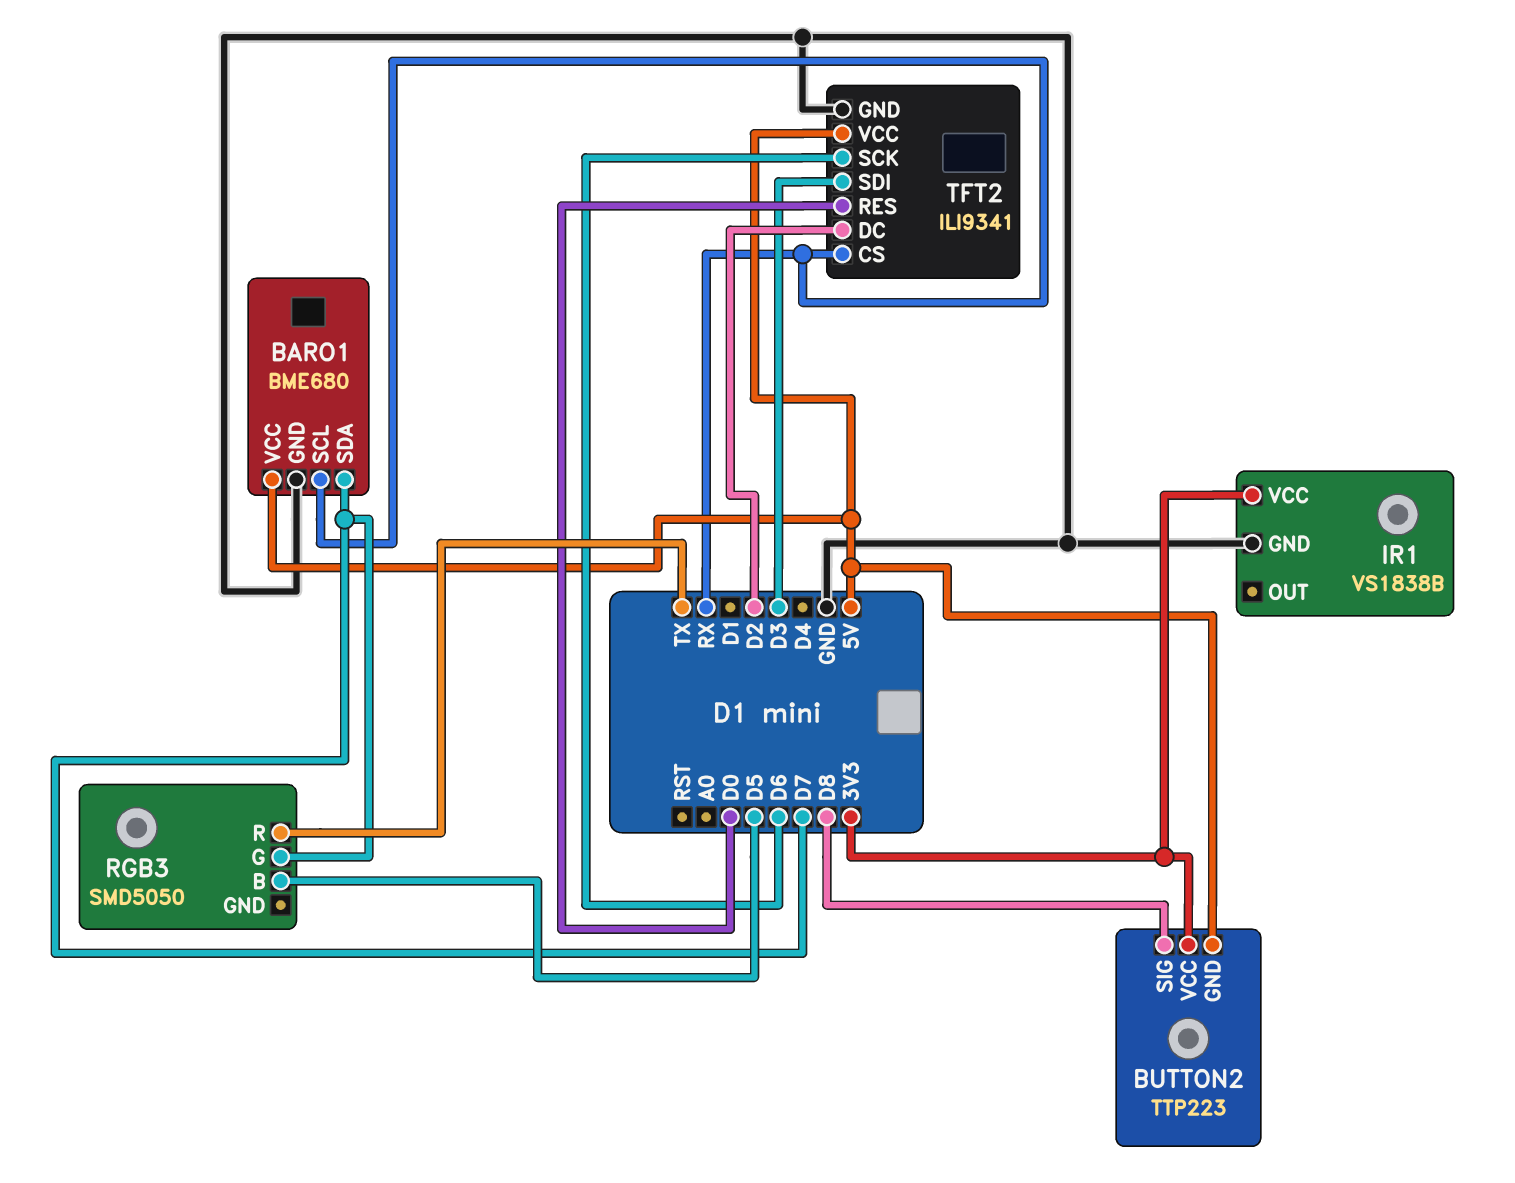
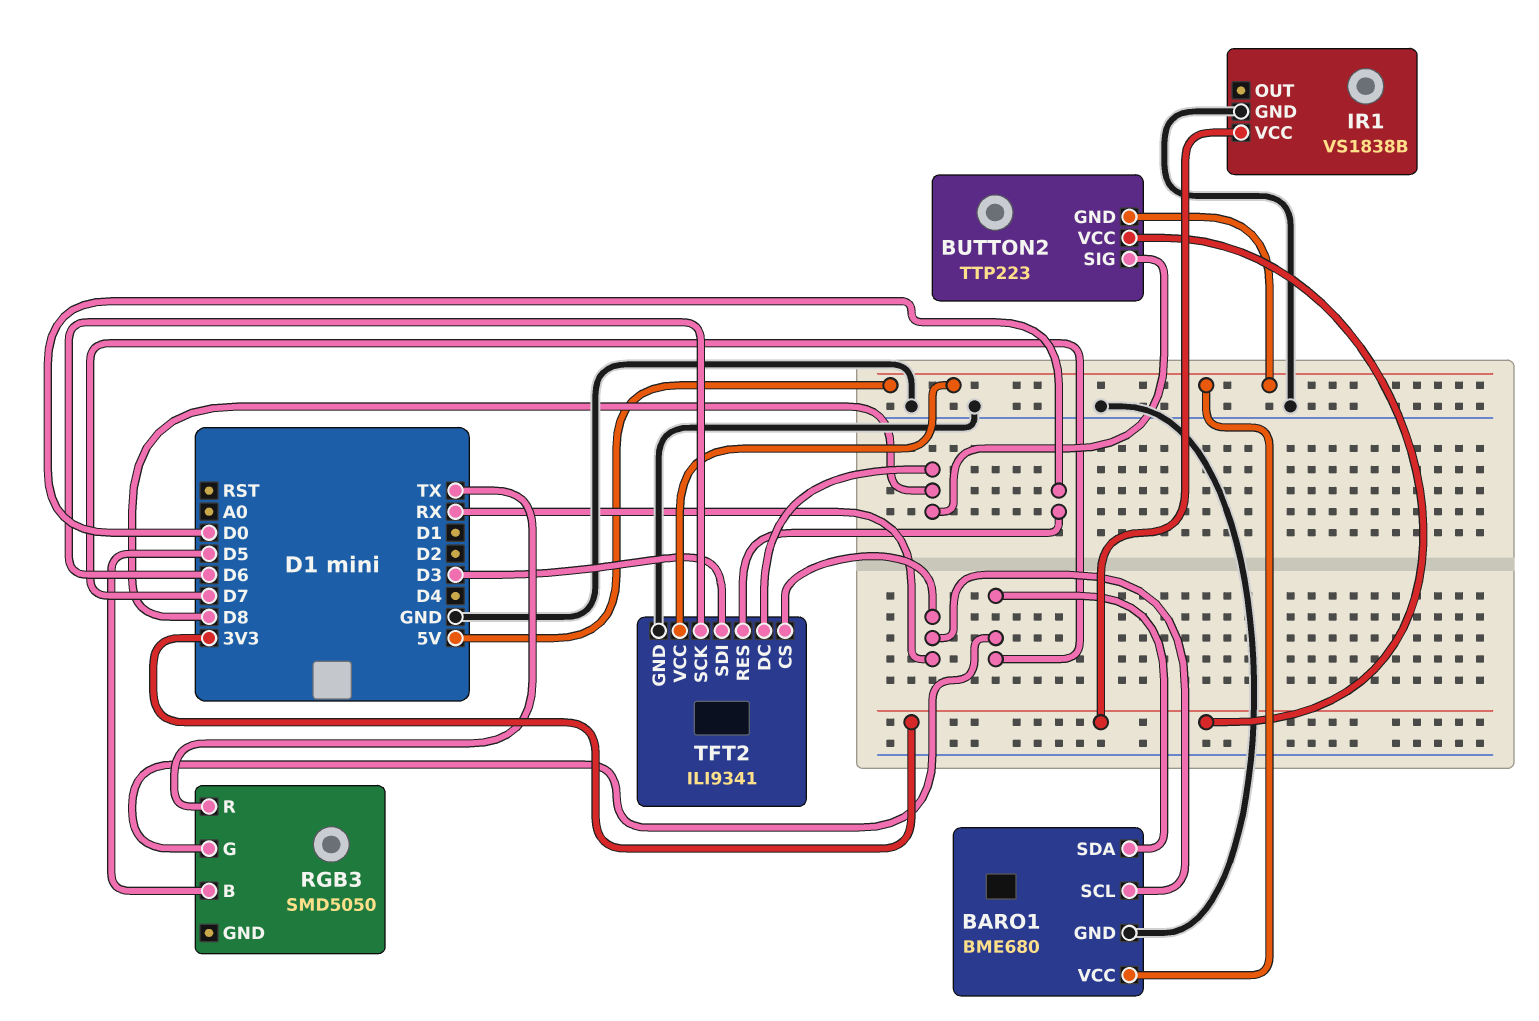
TFT2 pin DC: D2 -> D8

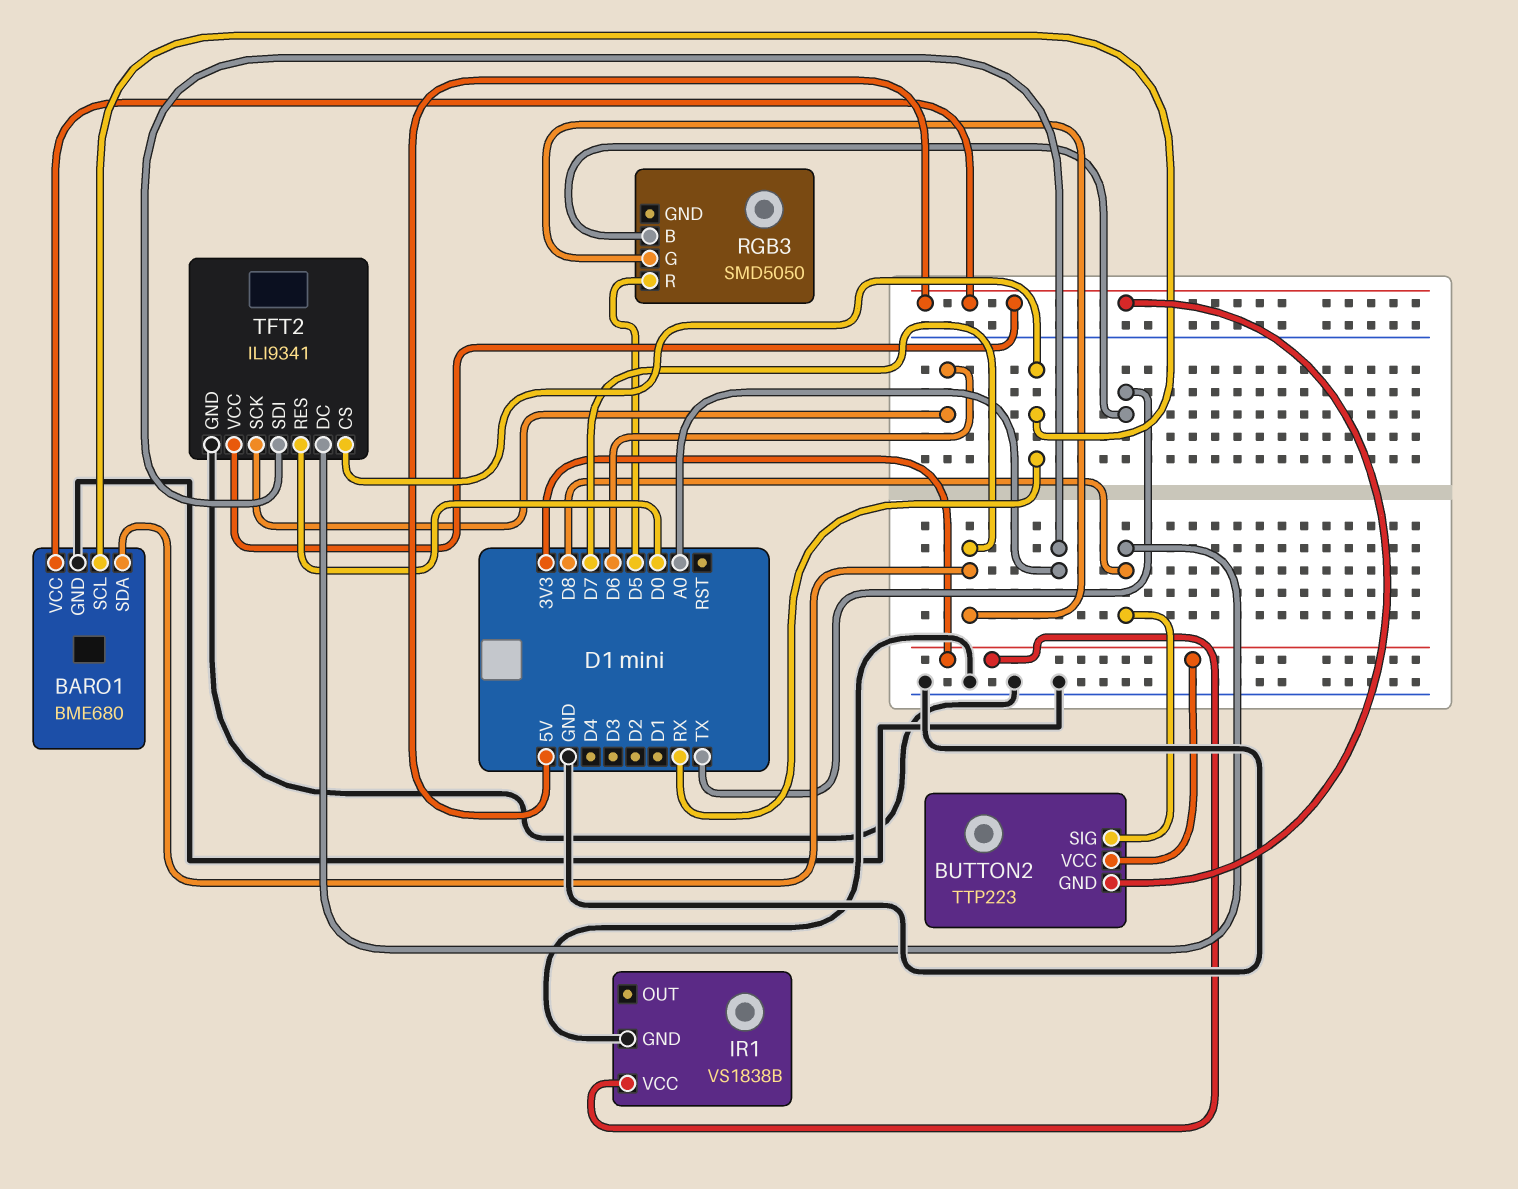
RGB3 pin B: D5 -> TX
RGB3 pin R: TX -> D5
TFT2 pin SDI: D3 -> A0

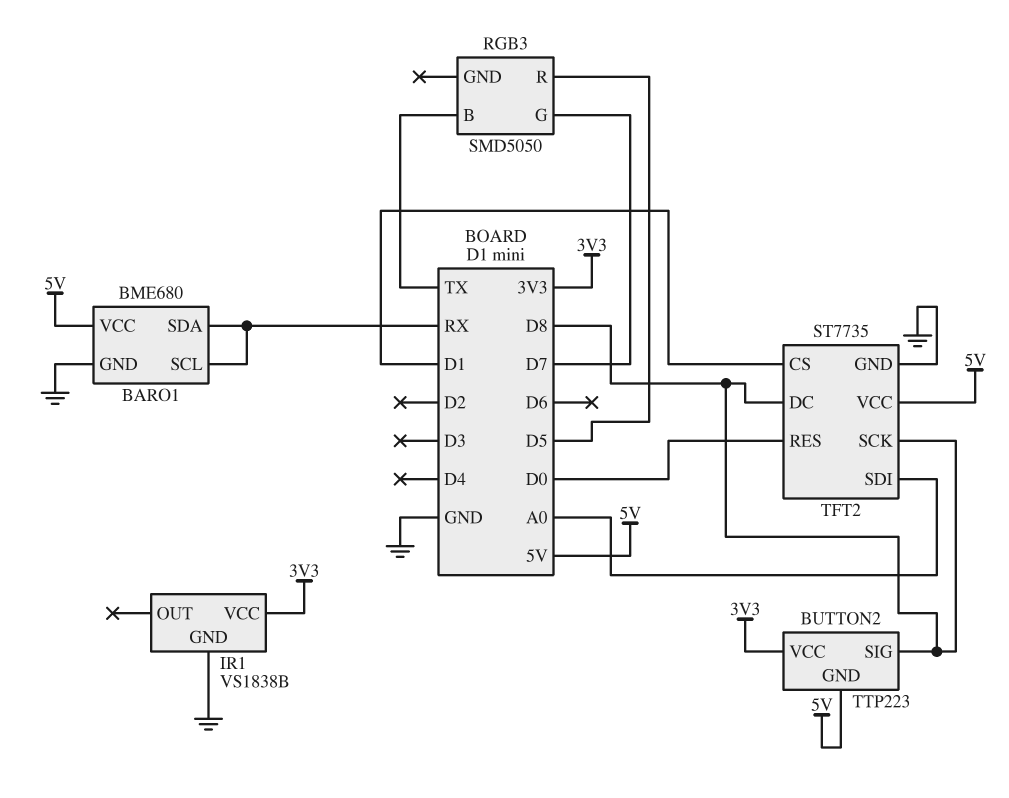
BARO1 pin SDA: D7 -> RX
TFT2: ILI9341 -> ST7735
TFT2 pin CS: RX -> D1
TFT2 pin SCK: D6 -> D8

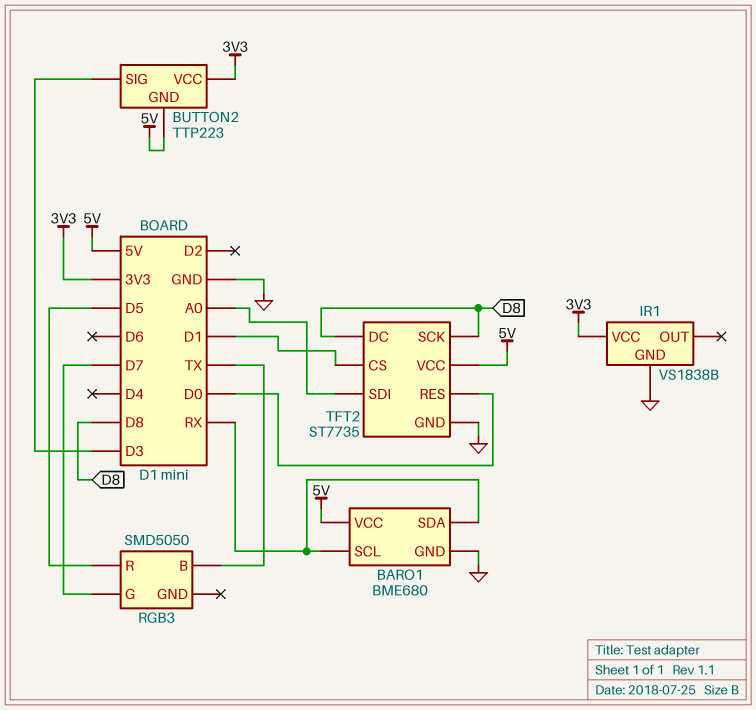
BUTTON2 pin SIG: D8 -> D3

